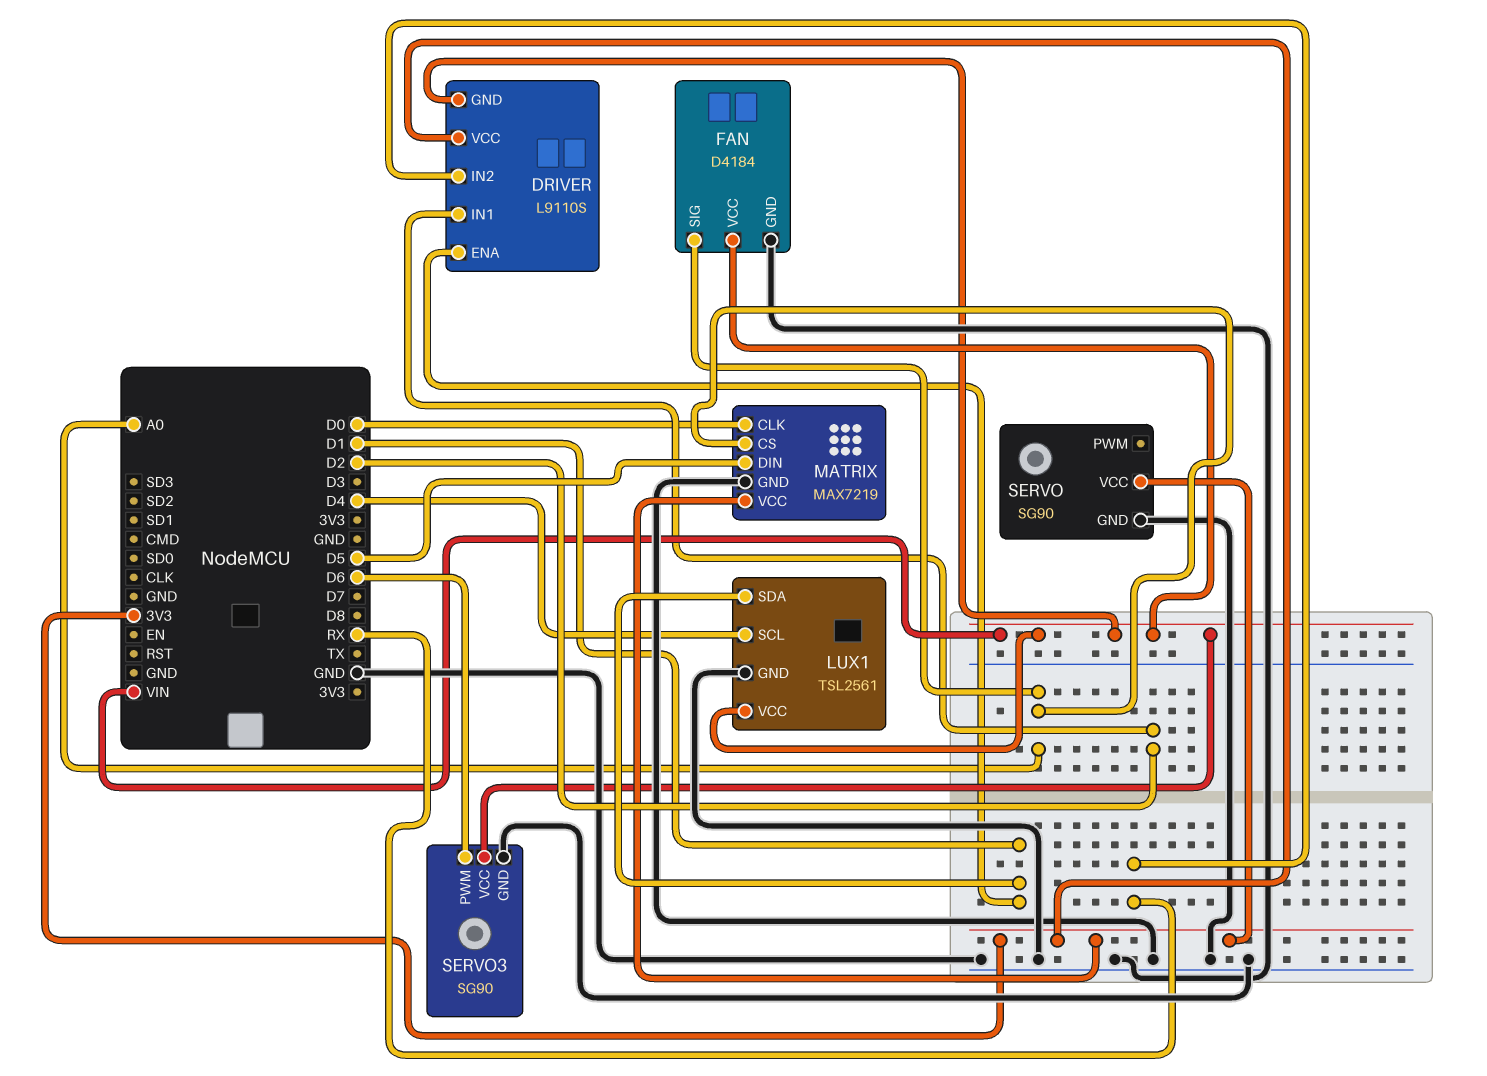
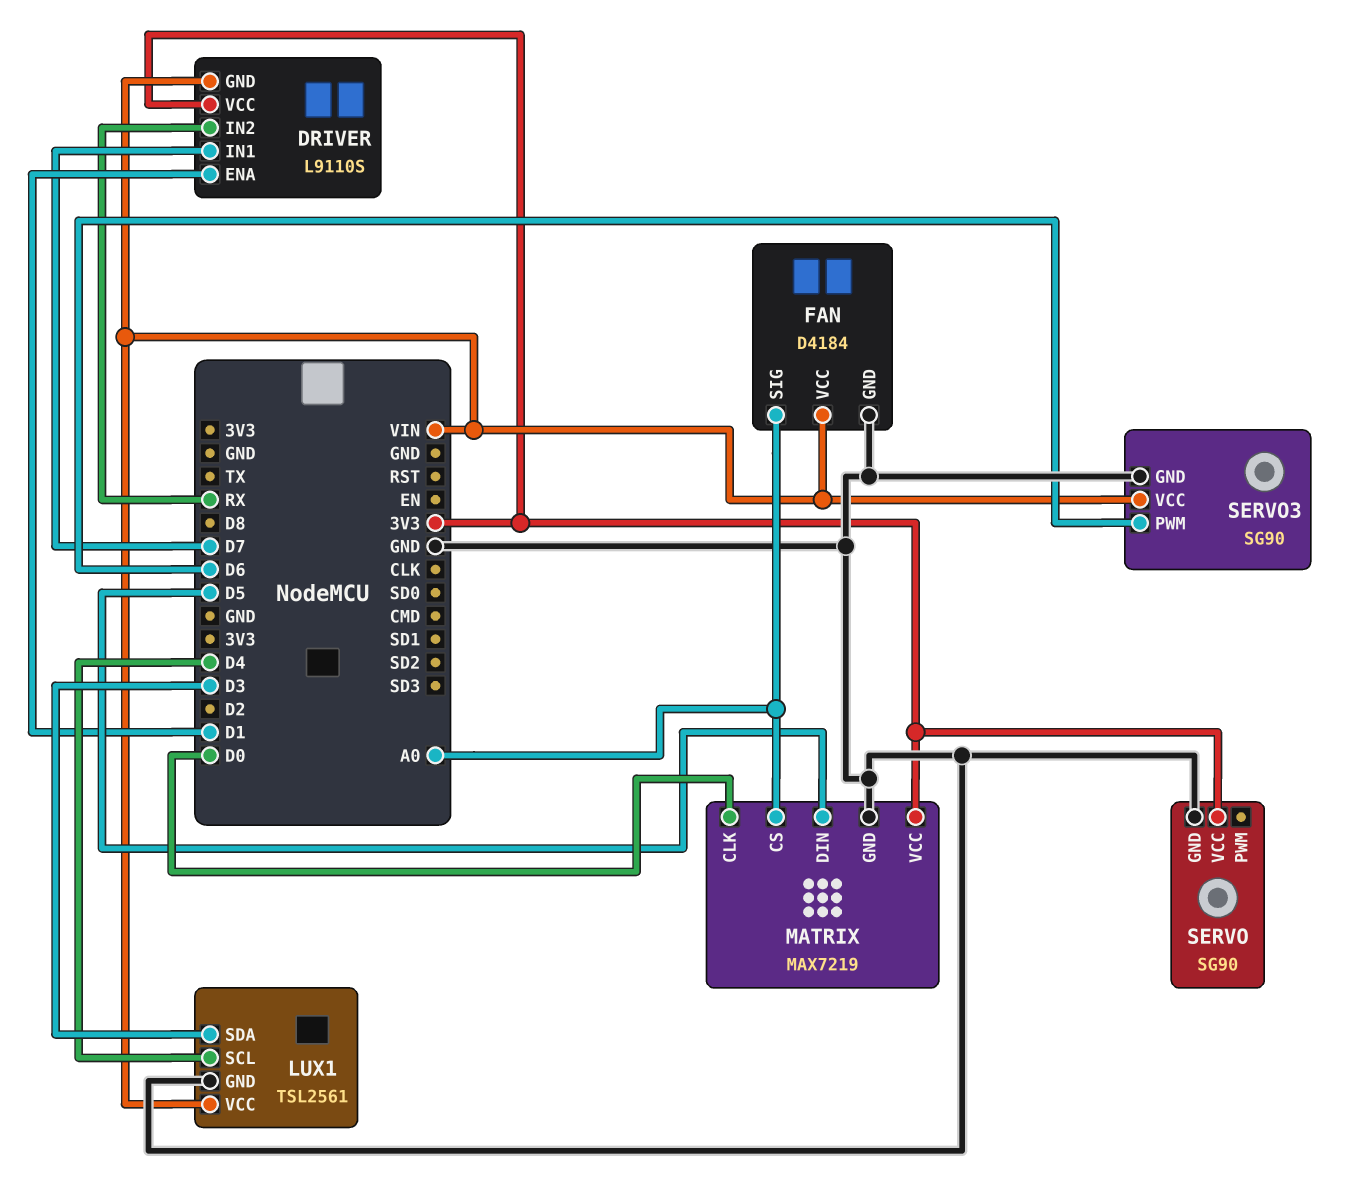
DRIVER pin IN1: D2 -> D7
LUX1 pin SDA: D1 -> D3

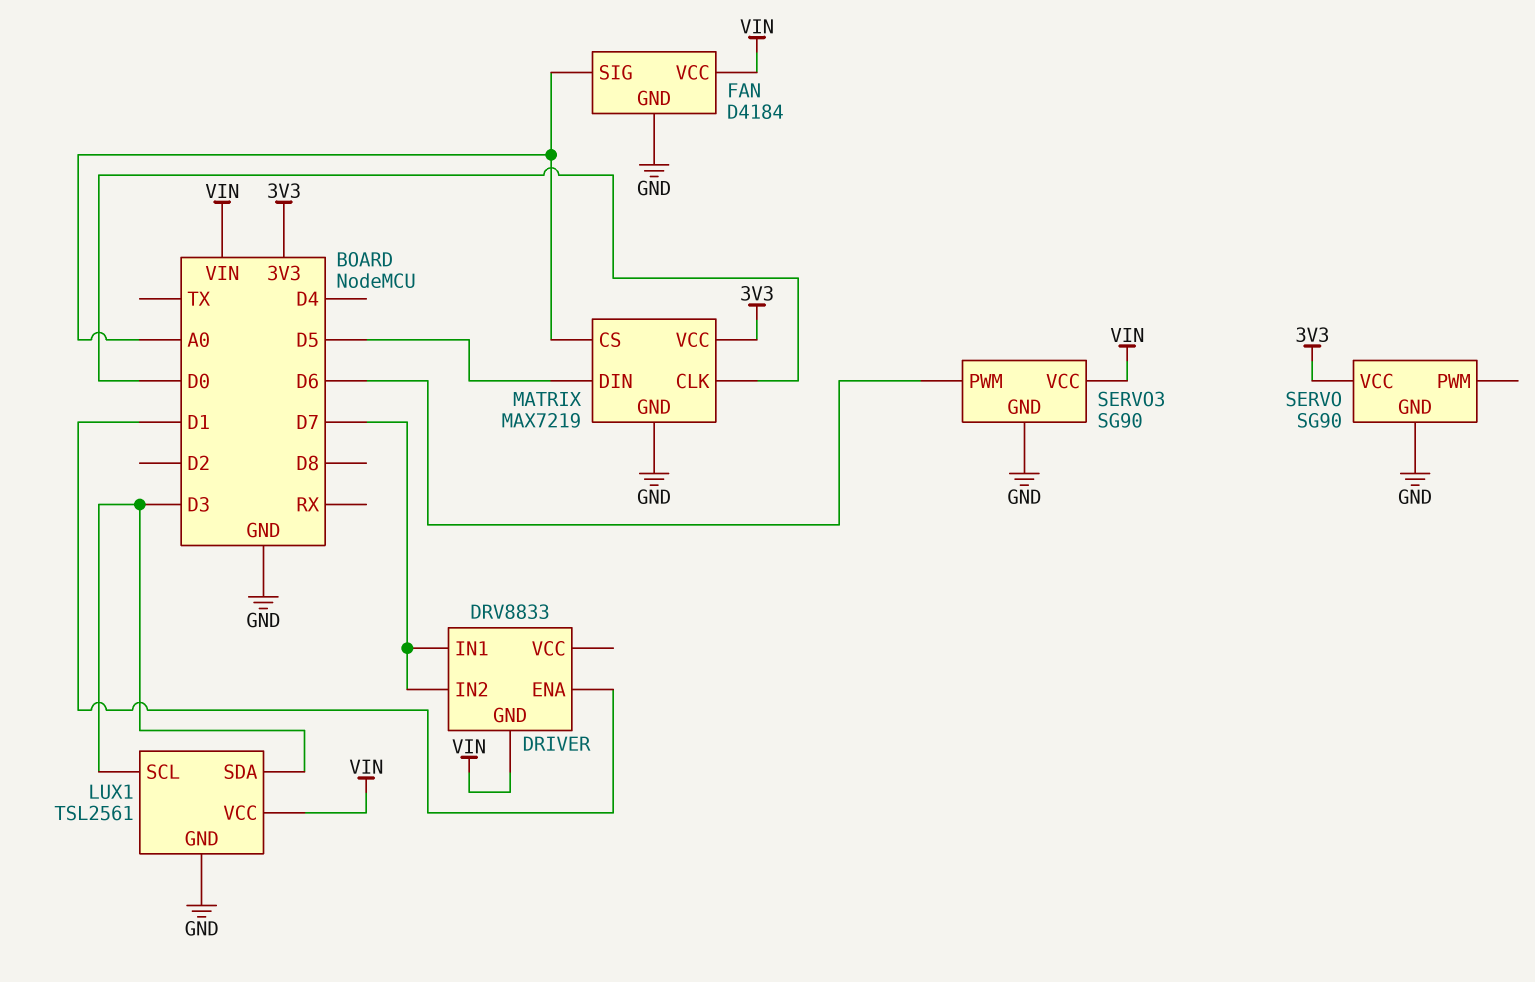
DRIVER: L9110S -> DRV8833
DRIVER pin IN2: RX -> D7
DRIVER pin VCC: 3V3 -> none
LUX1 pin SCL: D4 -> D3

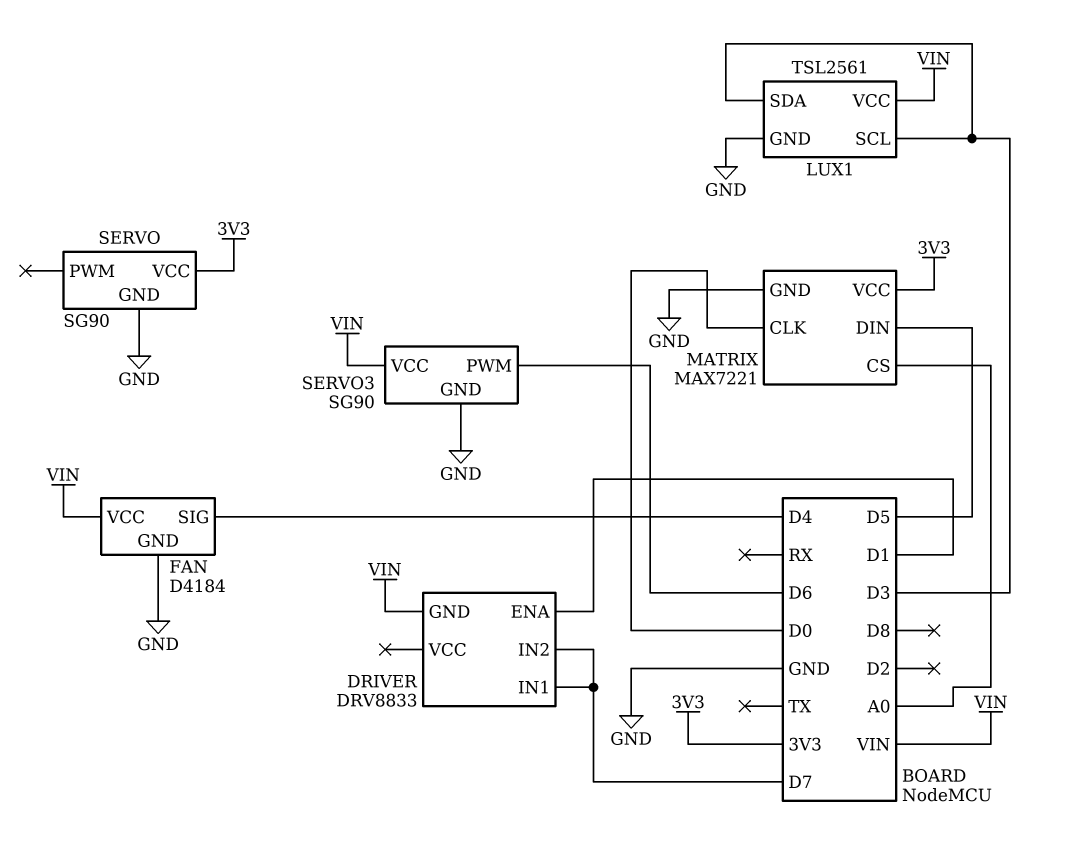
FAN pin SIG: A0 -> D4
MATRIX: MAX7219 -> MAX7221

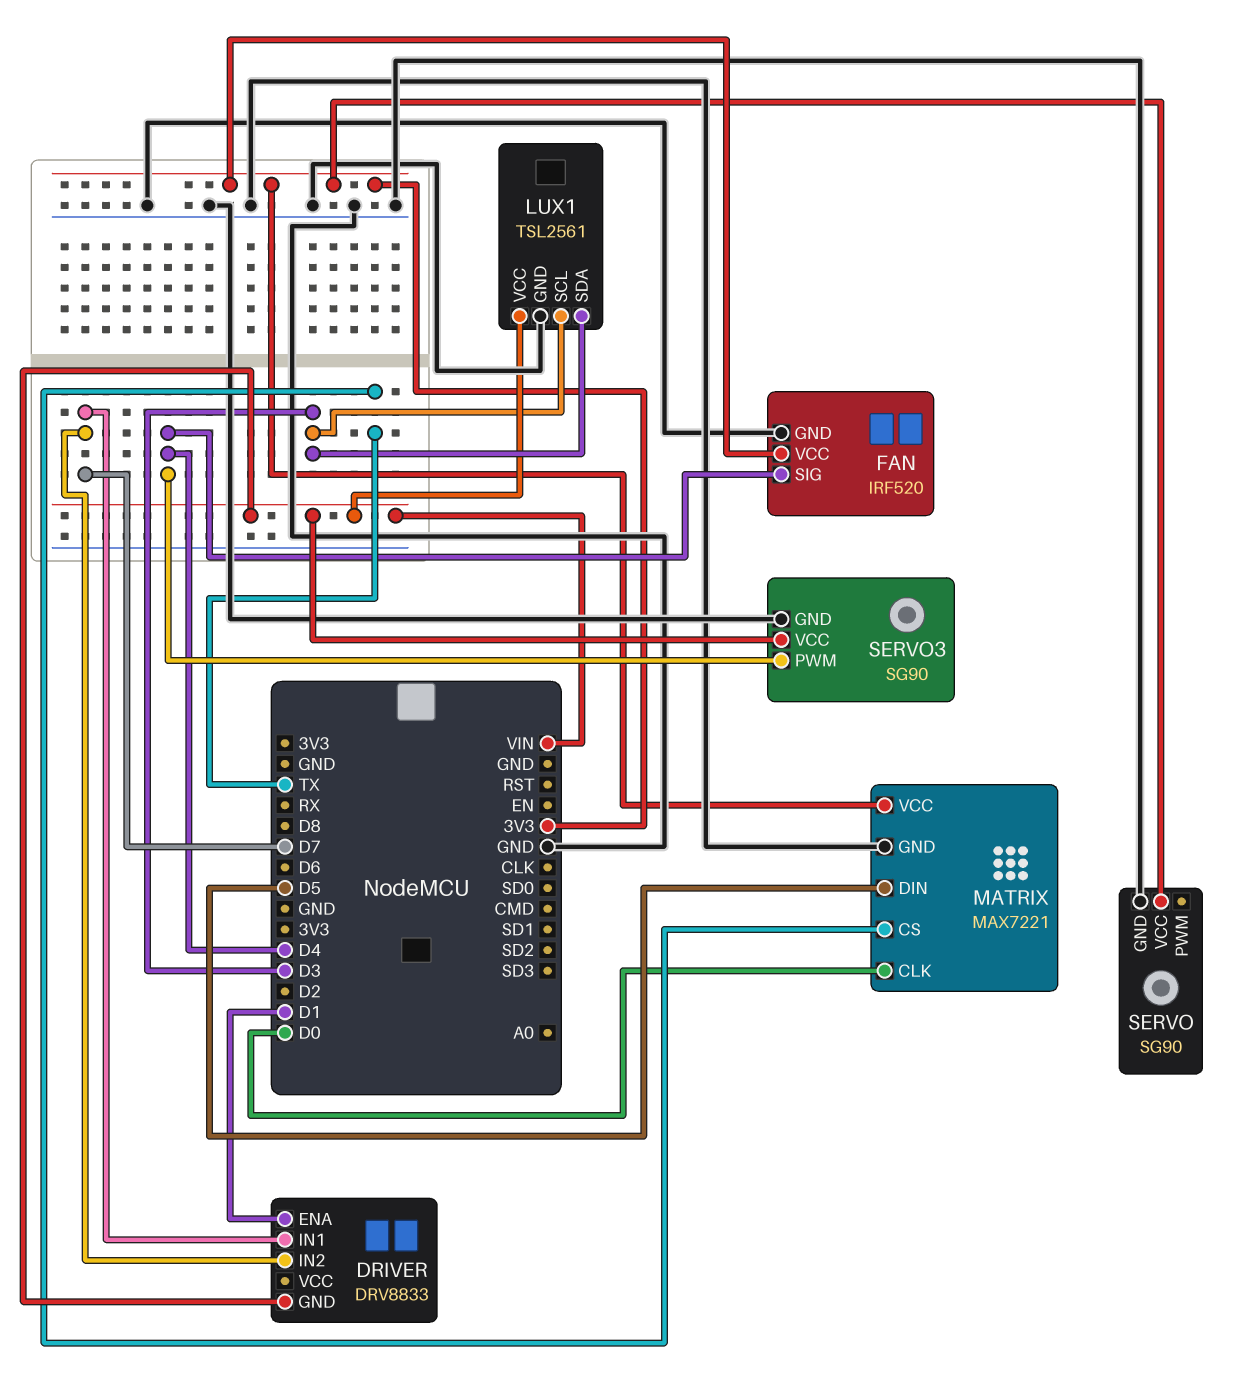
FAN: D4184 -> IRF520
FAN pin VCC: VIN -> 3V3
MATRIX pin CS: A0 -> TX
SERVO3 pin PWM: D6 -> D4

